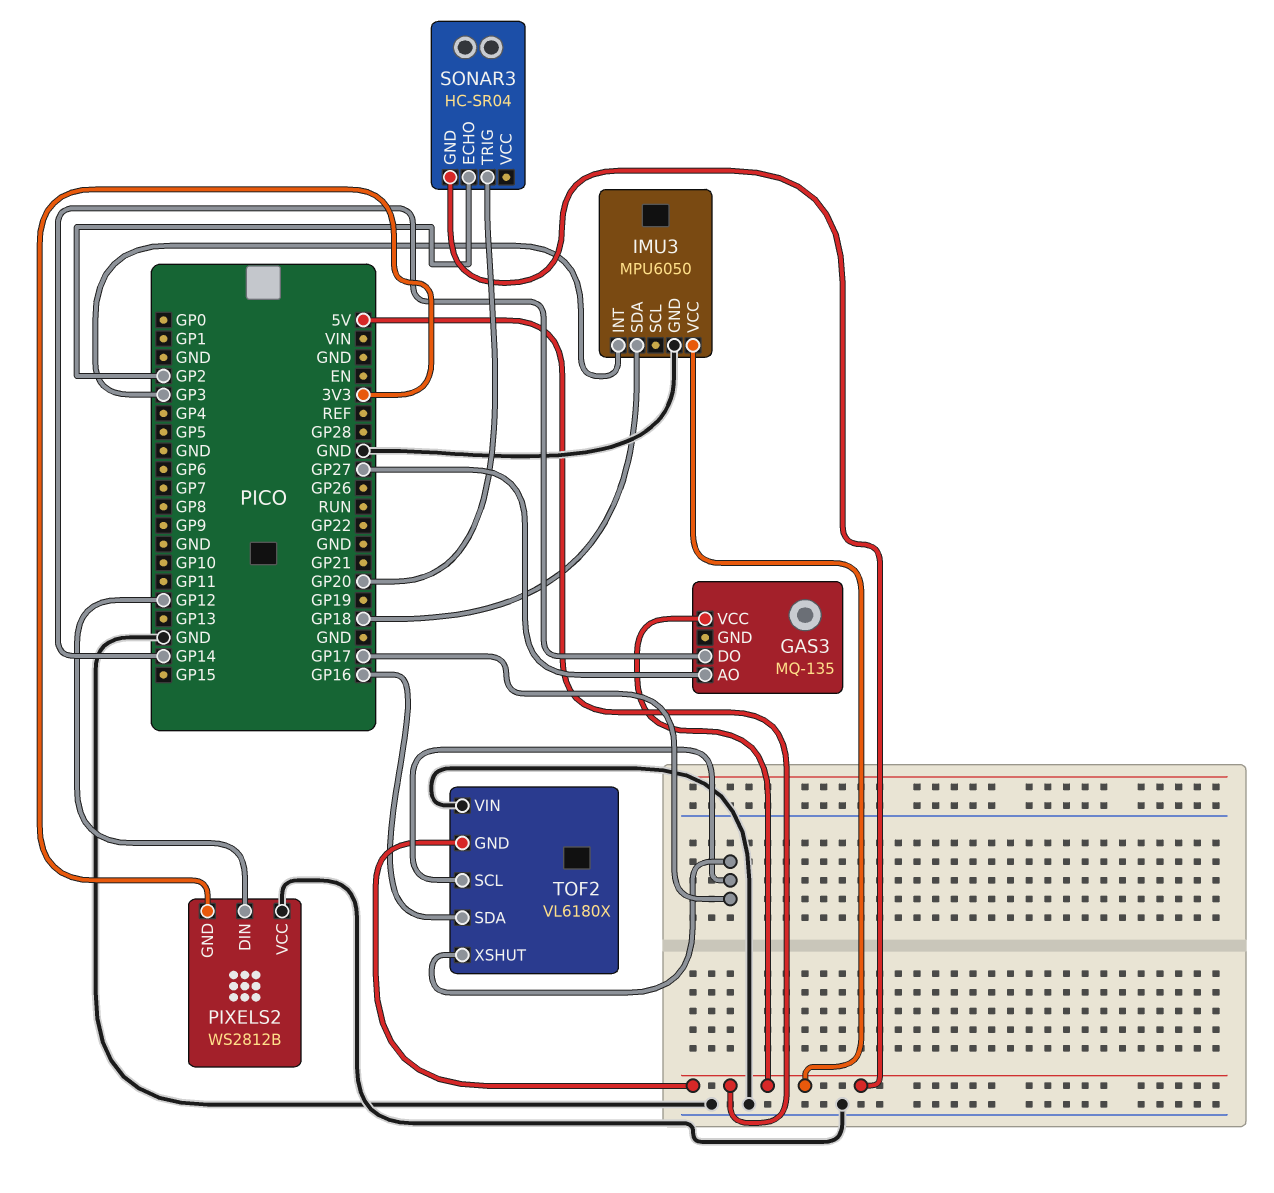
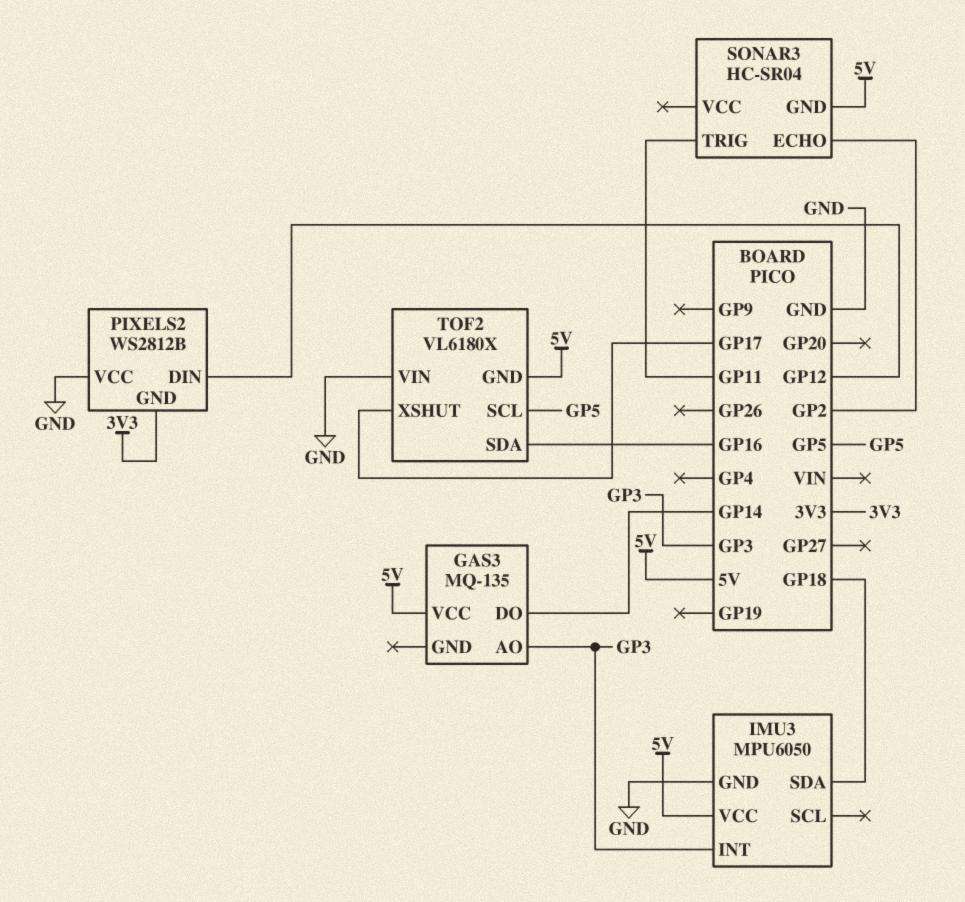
GAS3 pin AO: GP27 -> GP3
SONAR3 pin TRIG: GP20 -> GP11
TOF2 pin SCL: GP17 -> GP5

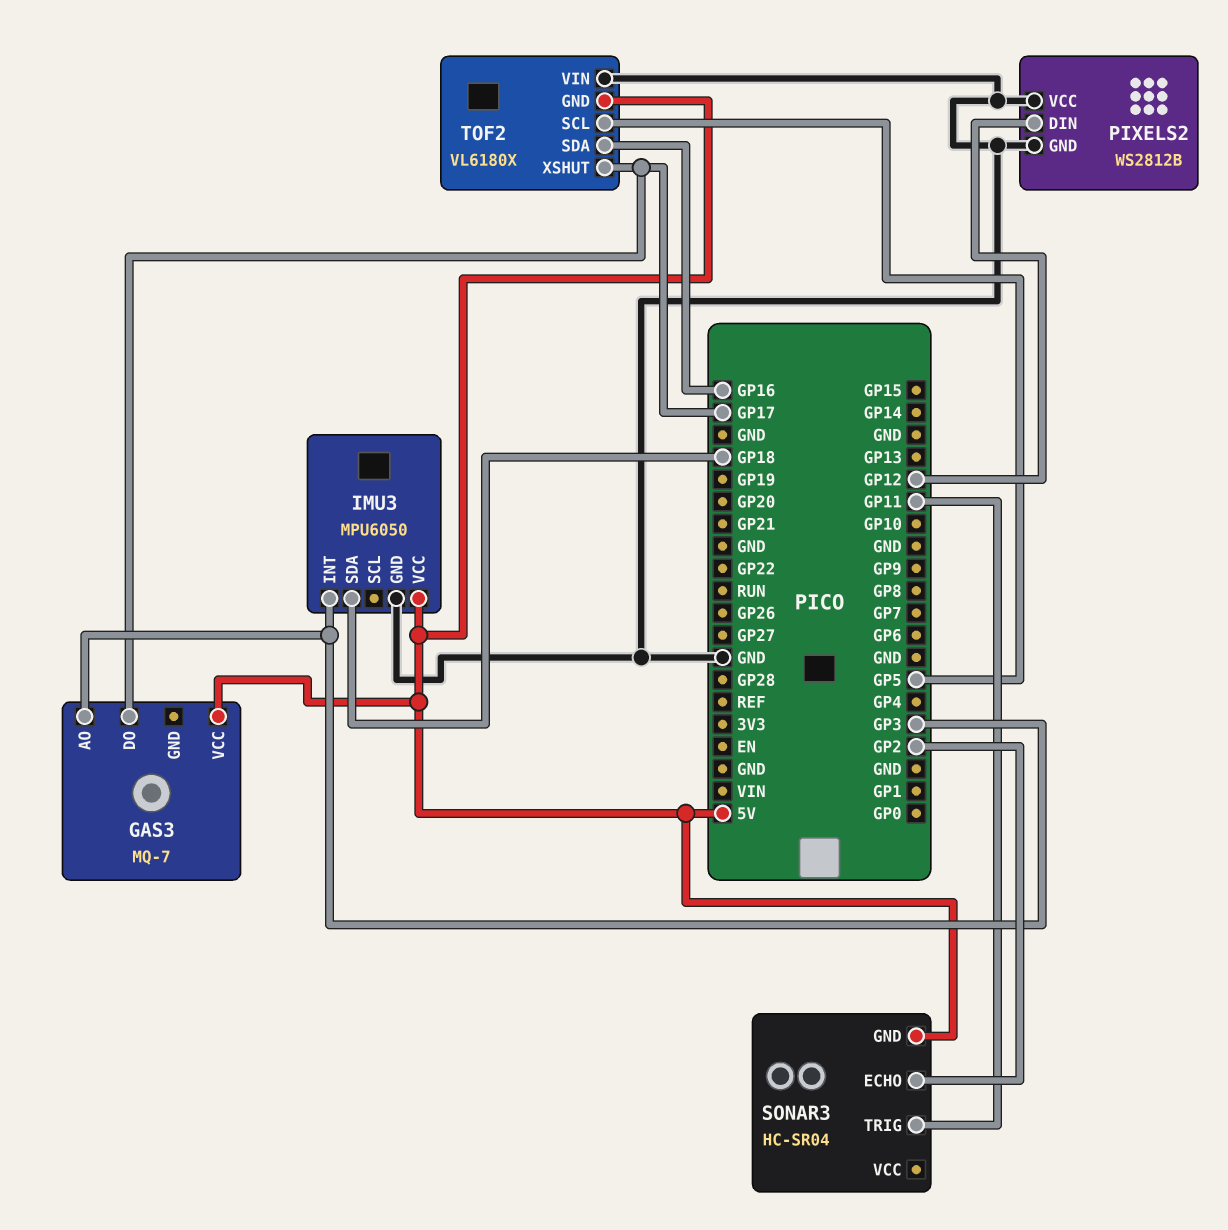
GAS3: MQ-135 -> MQ-7
GAS3 pin DO: GP14 -> GP17
PIXELS2 pin GND: 3V3 -> GND

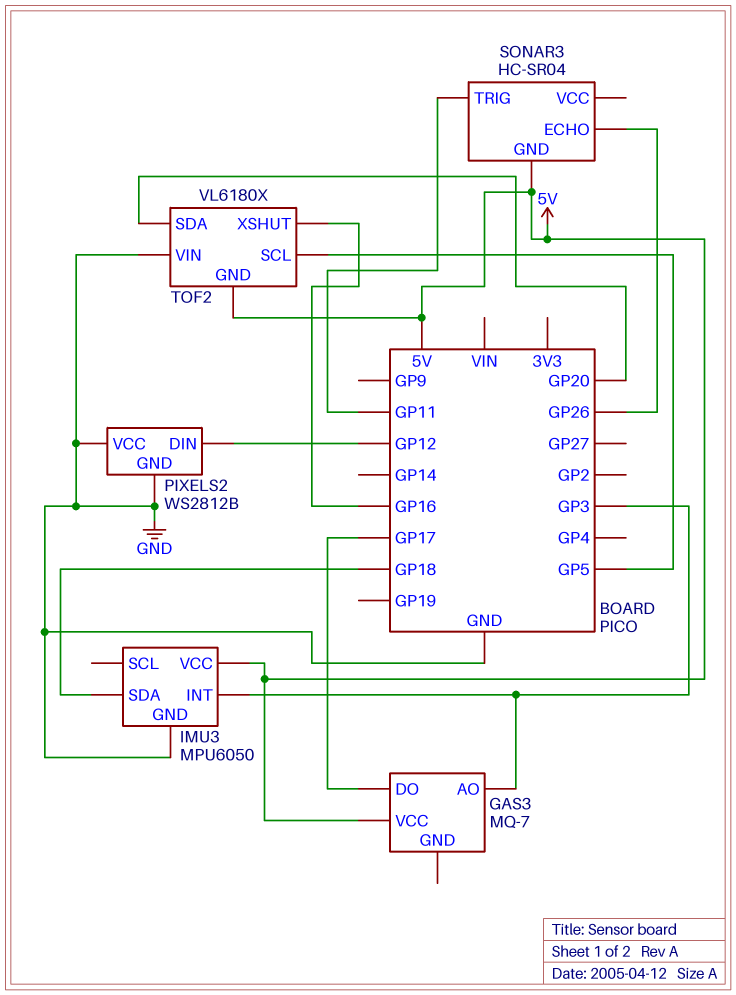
SONAR3 pin ECHO: GP2 -> GP26
TOF2 pin SDA: GP16 -> GP20
TOF2 pin XSHUT: GP17 -> GP16

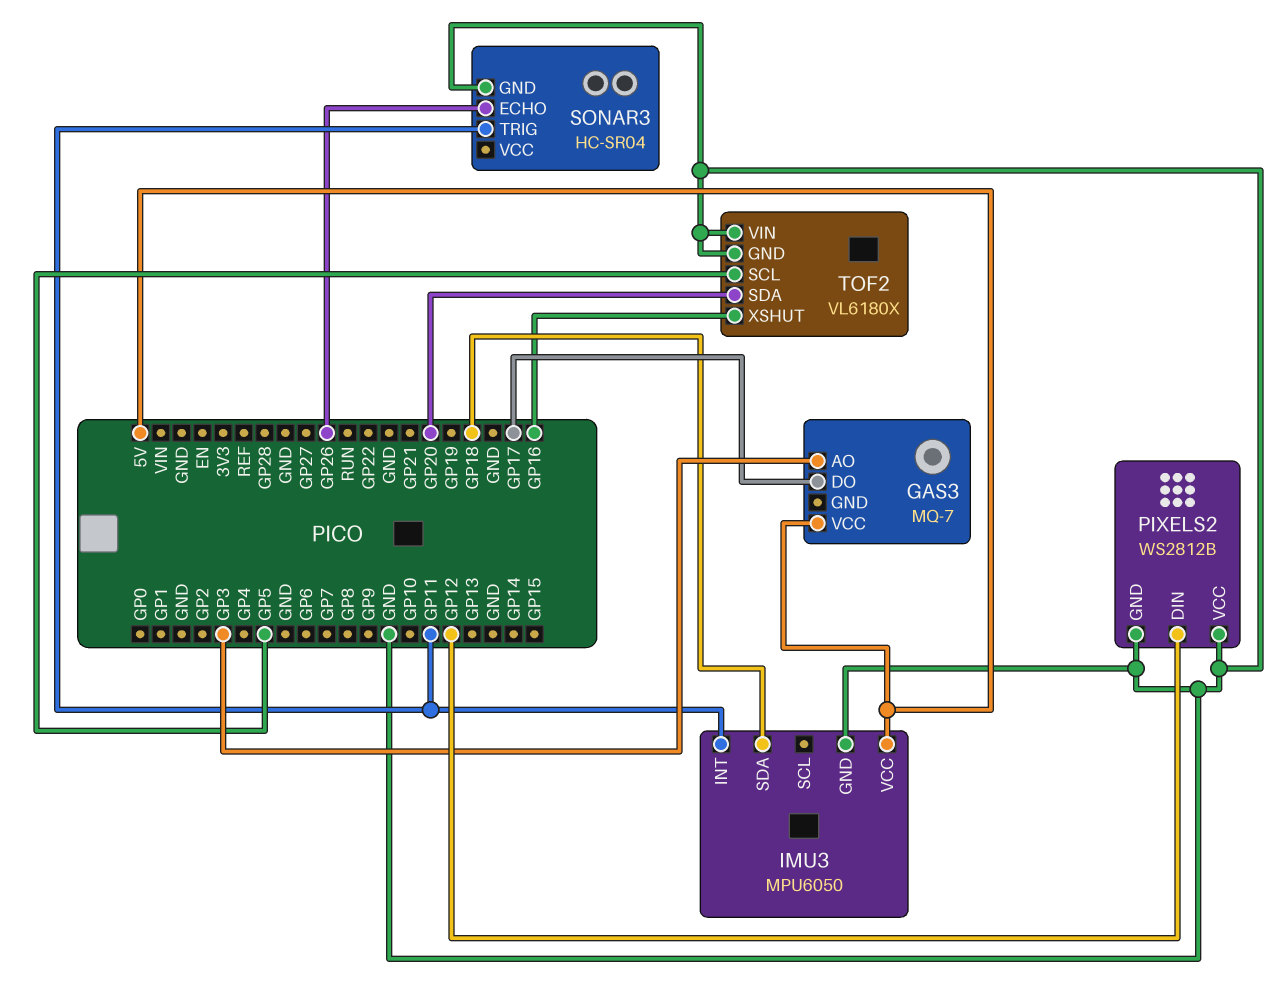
IMU3 pin INT: GP3 -> GP11
SONAR3 pin GND: 5V -> GND
TOF2 pin GND: 5V -> GND

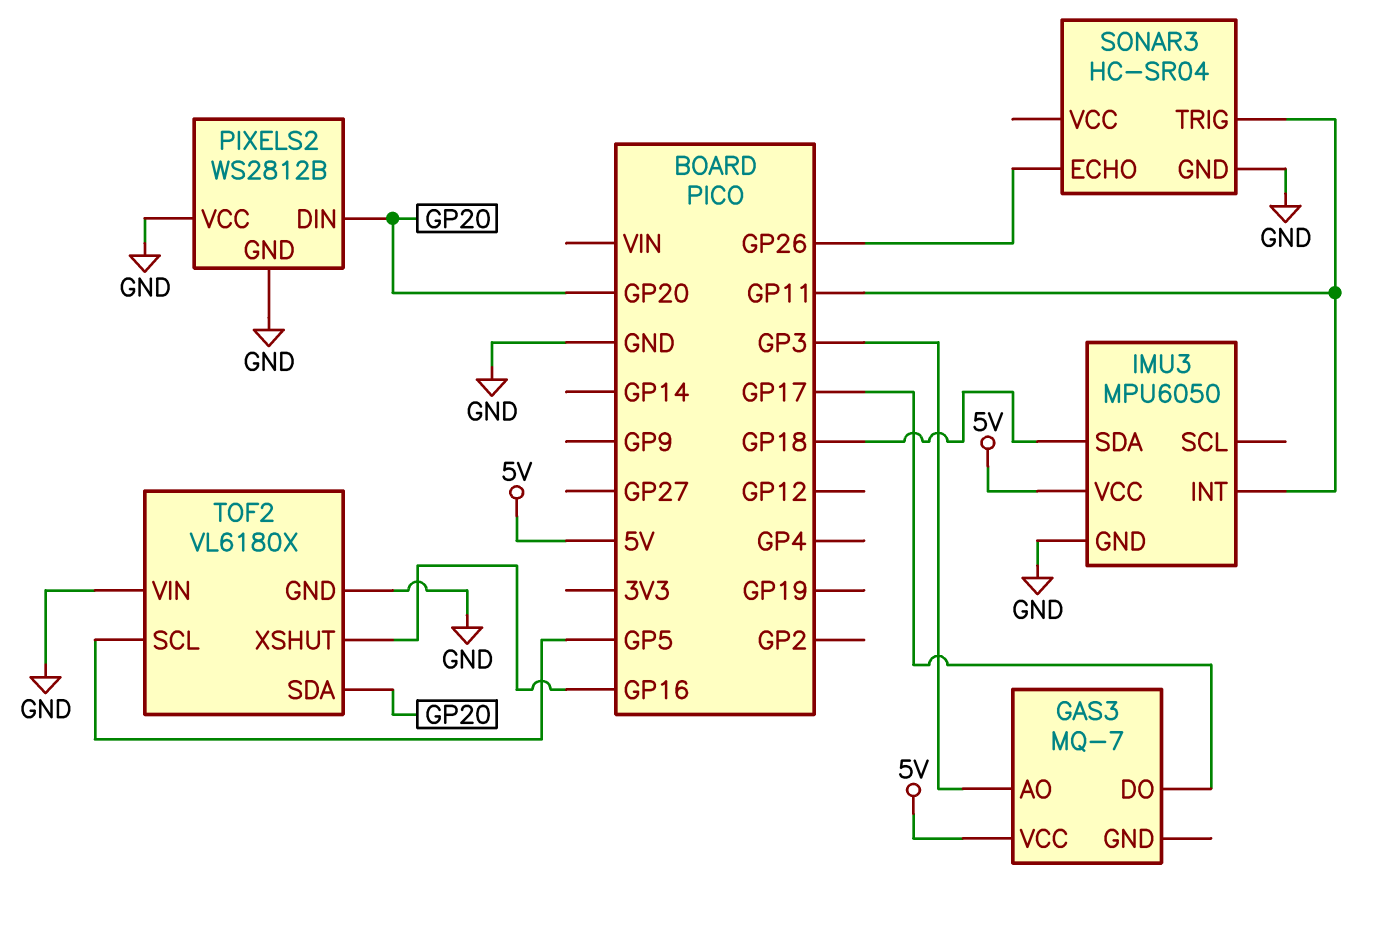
PIXELS2 pin DIN: GP12 -> GP20

